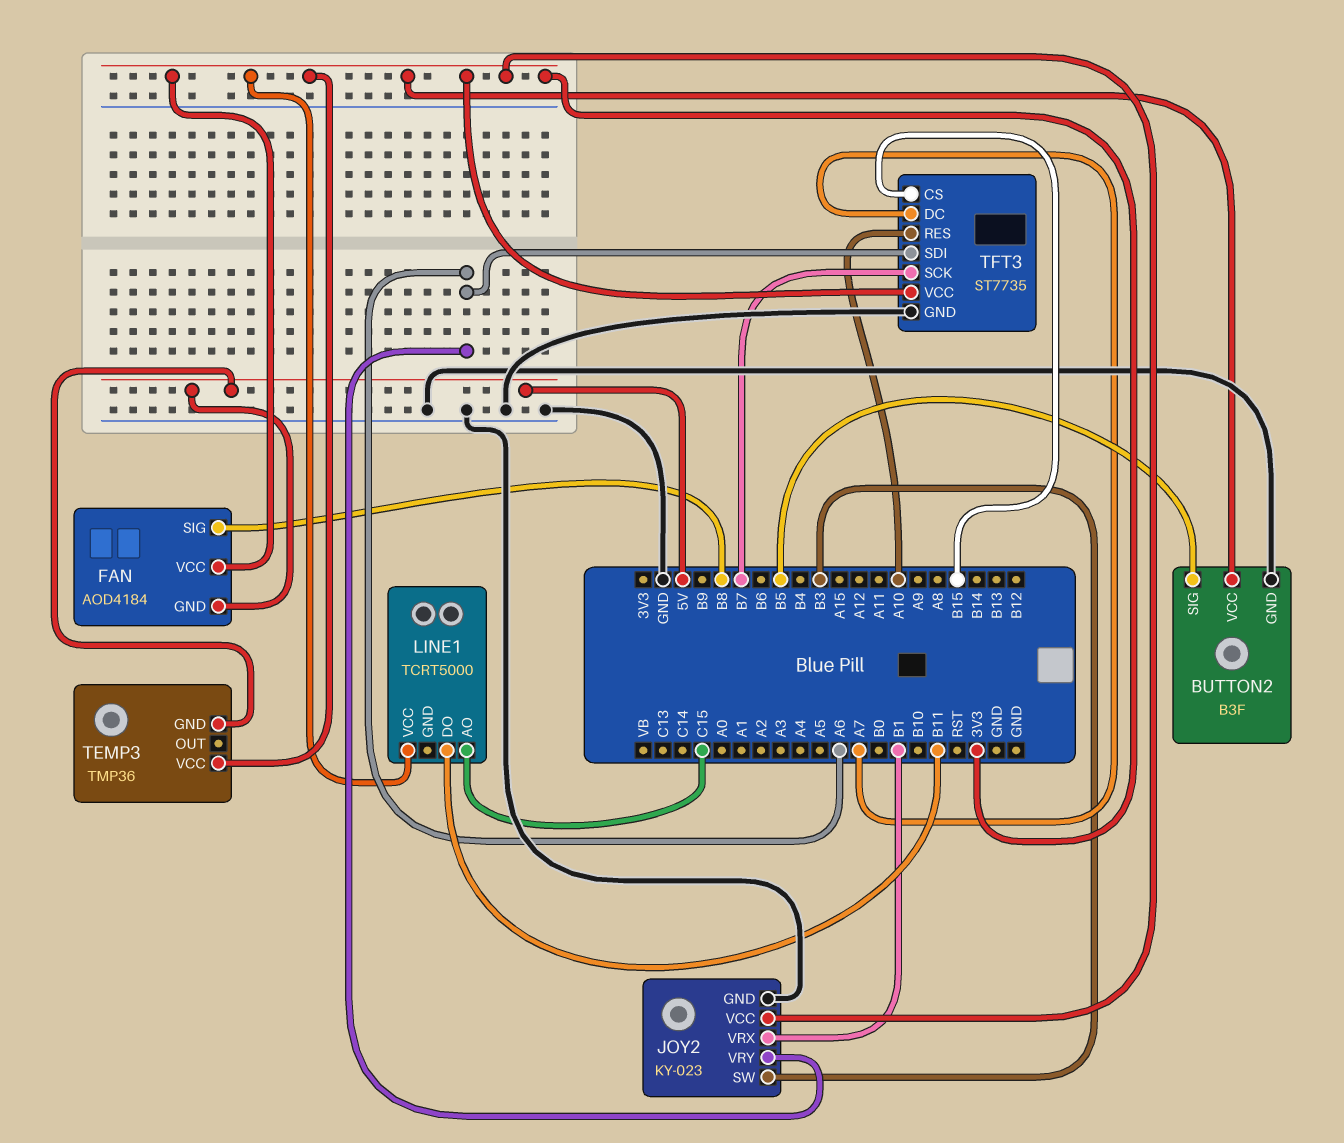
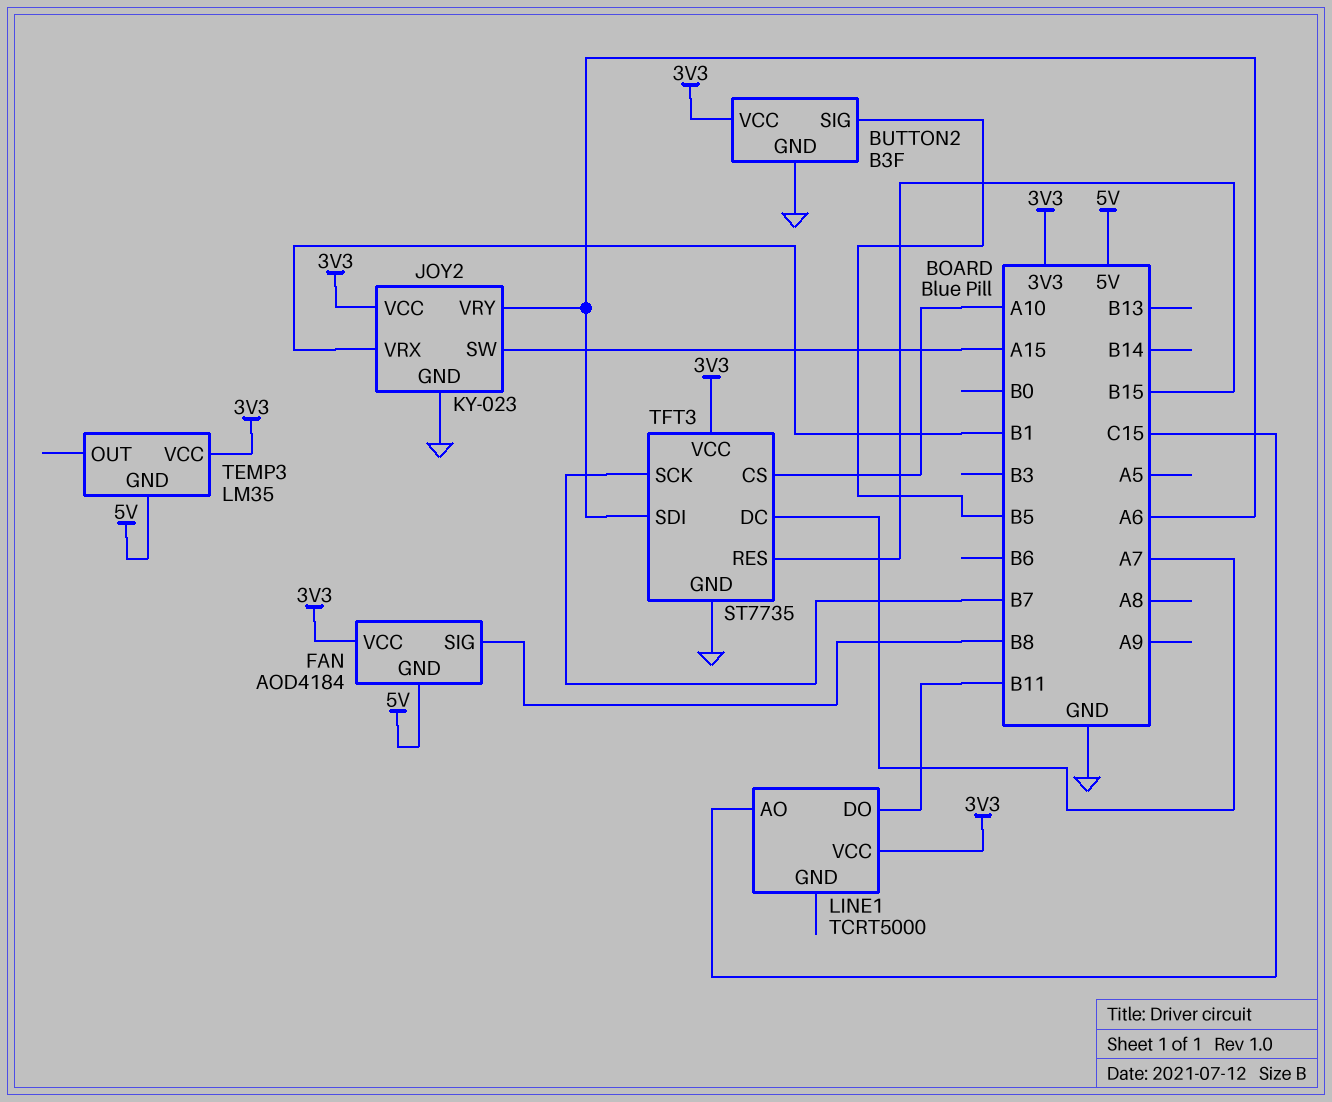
JOY2 pin SW: B3 -> A15
TEMP3: TMP36 -> LM35
TFT3 pin CS: B15 -> A10
TFT3 pin RES: A10 -> B15

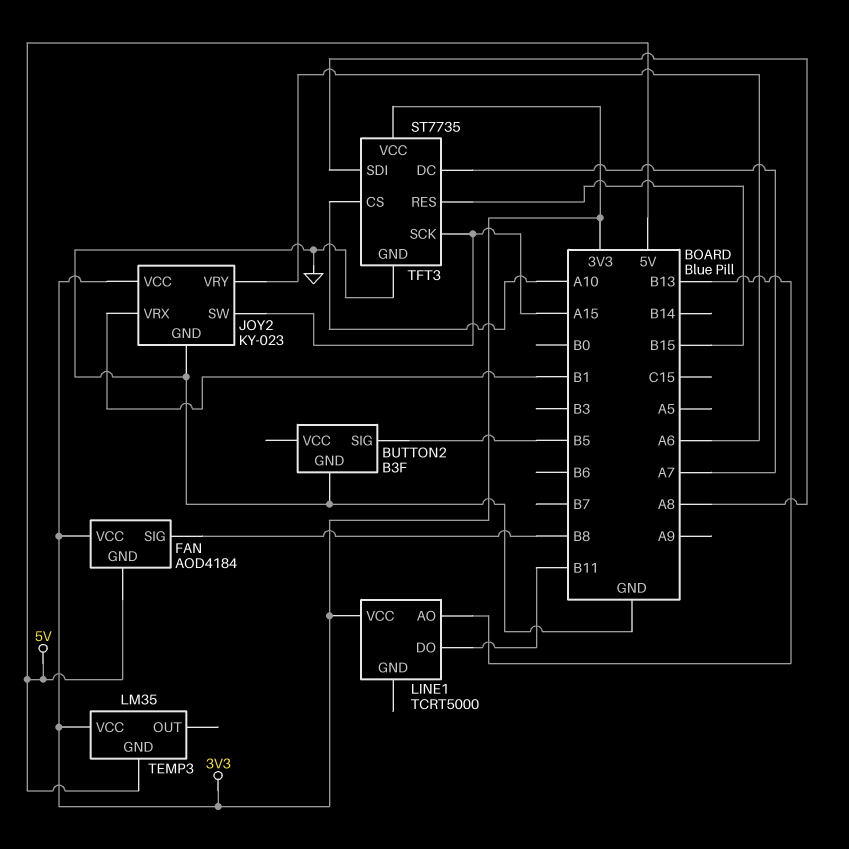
BUTTON2 pin VCC: 3V3 -> none
LINE1 pin AO: C15 -> B13
TFT3 pin SCK: B7 -> A15
TFT3 pin SDI: A6 -> A8

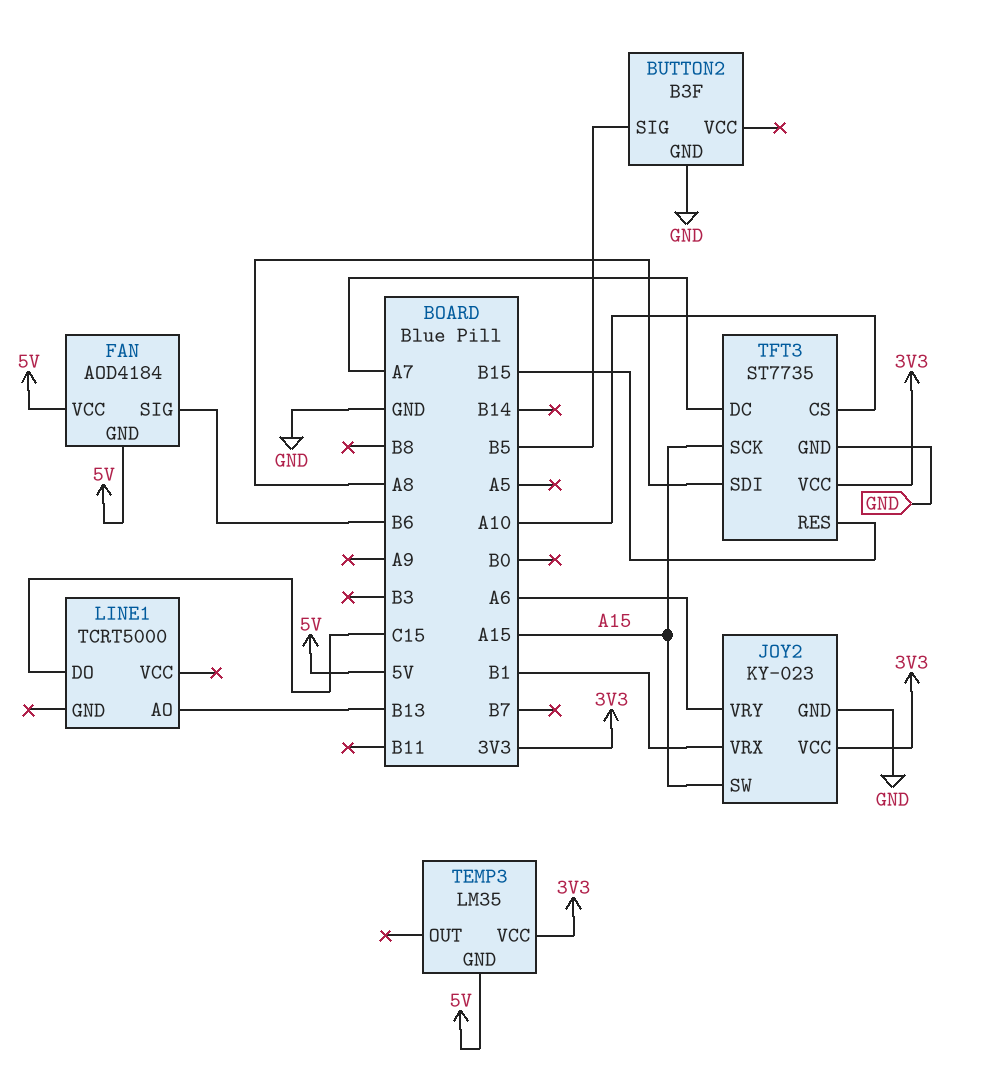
FAN pin SIG: B8 -> B6
FAN pin VCC: 3V3 -> 5V
LINE1 pin DO: B11 -> C15
LINE1 pin VCC: 3V3 -> none

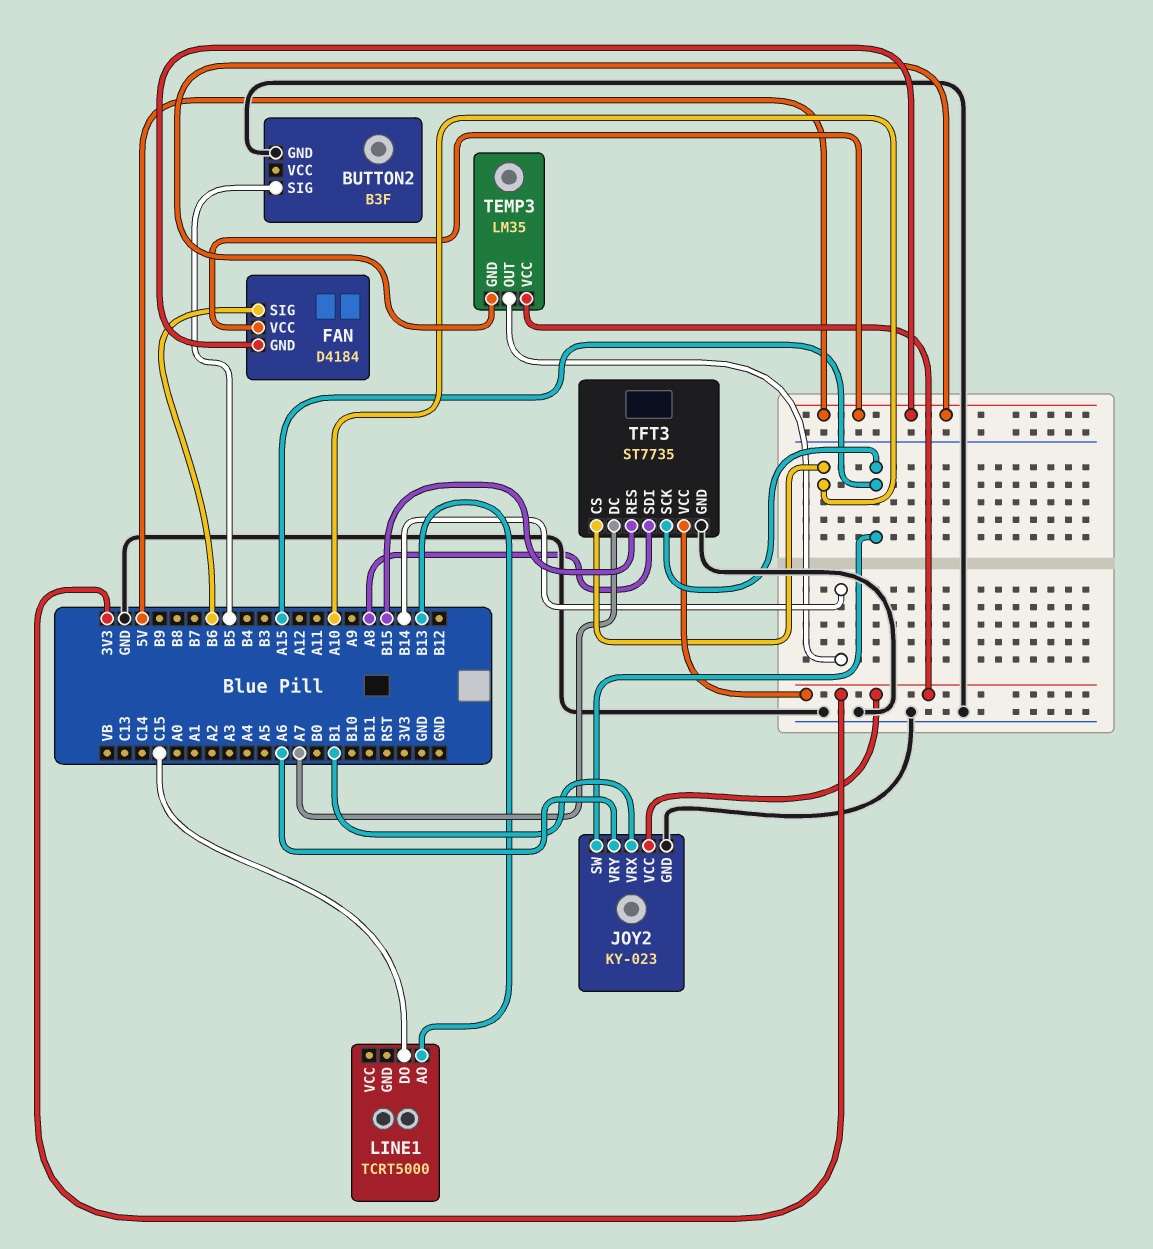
FAN: AOD4184 -> D4184
TEMP3 pin OUT: none -> B14

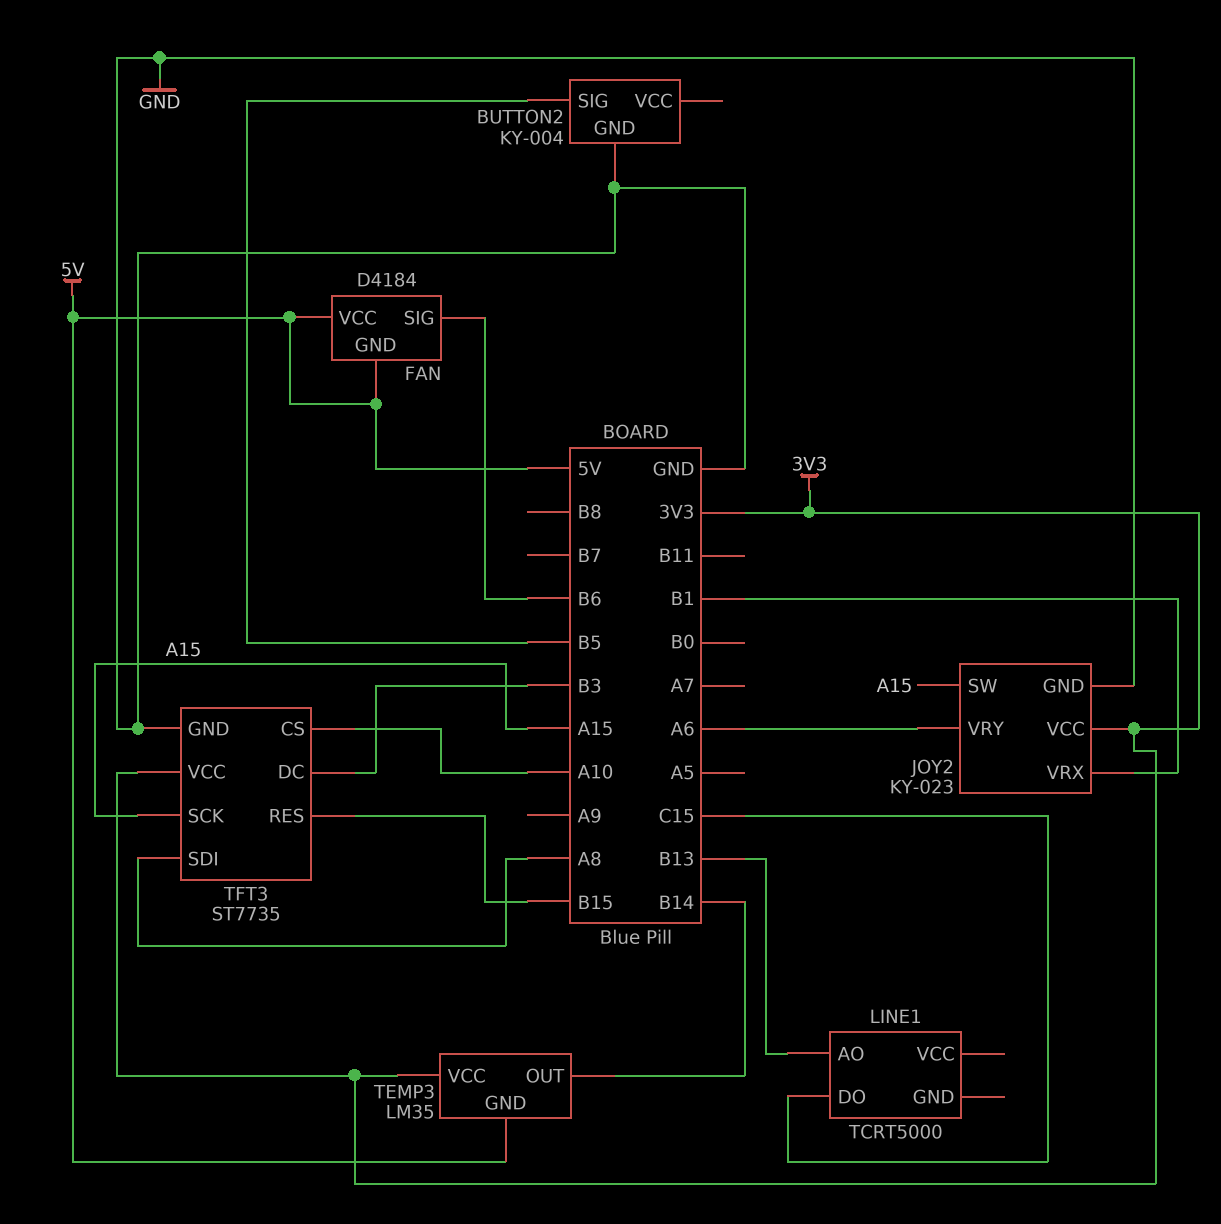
BUTTON2: B3F -> KY-004
TFT3 pin DC: A7 -> B3

